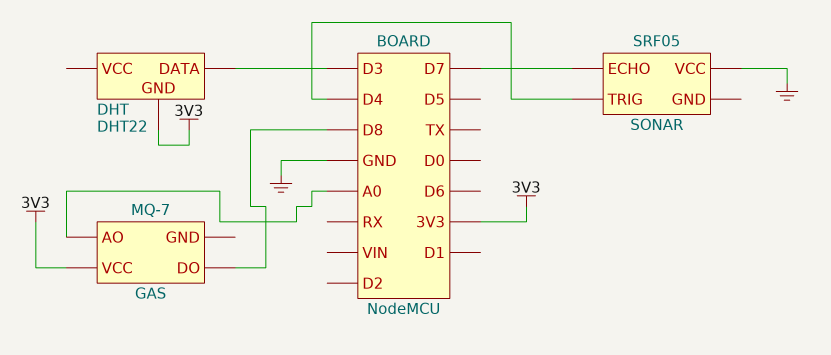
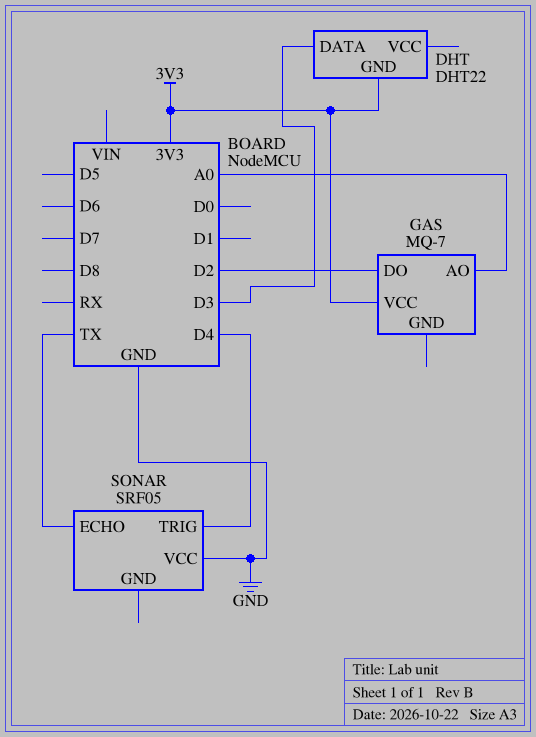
GAS pin DO: D8 -> D2
SONAR pin ECHO: D7 -> TX

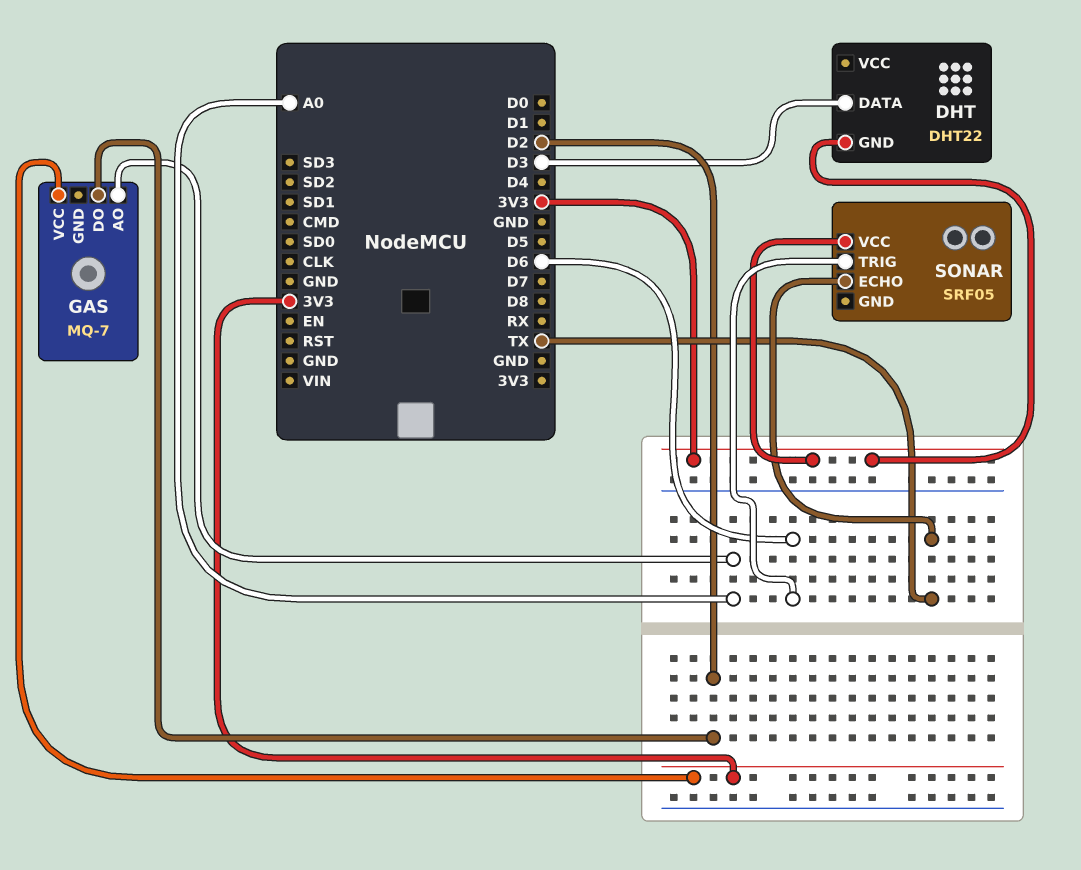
SONAR pin TRIG: D4 -> D6
SONAR pin VCC: GND -> 3V3

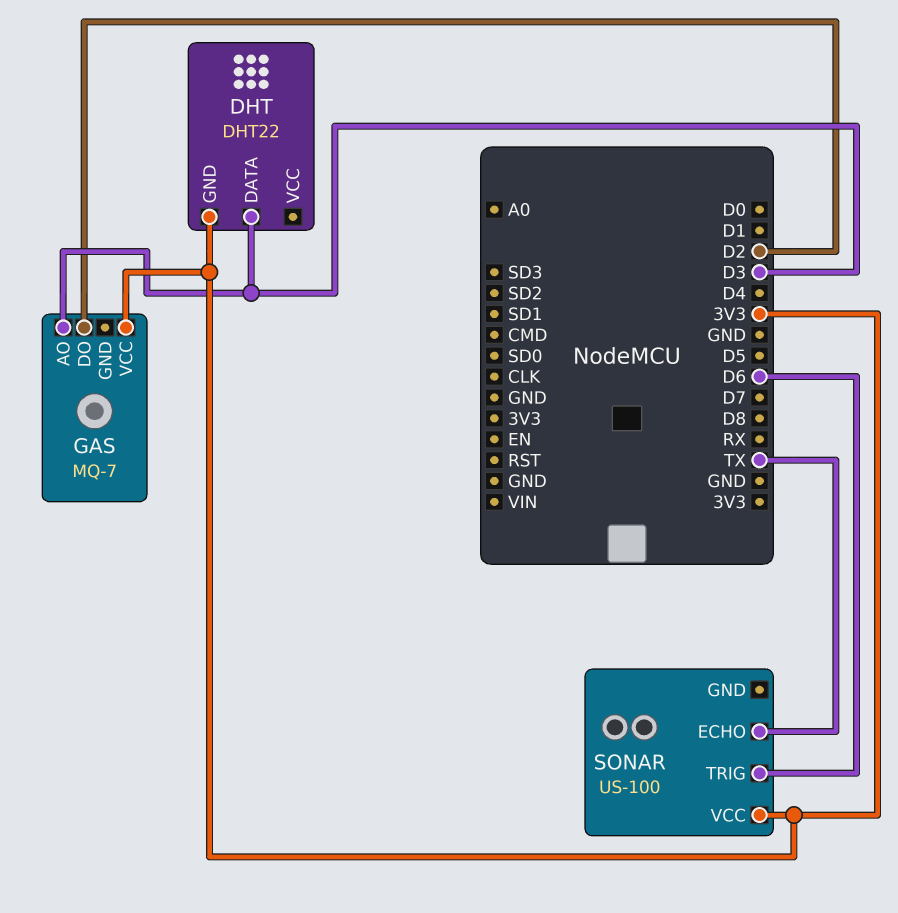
GAS pin AO: A0 -> D3
SONAR: SRF05 -> US-100

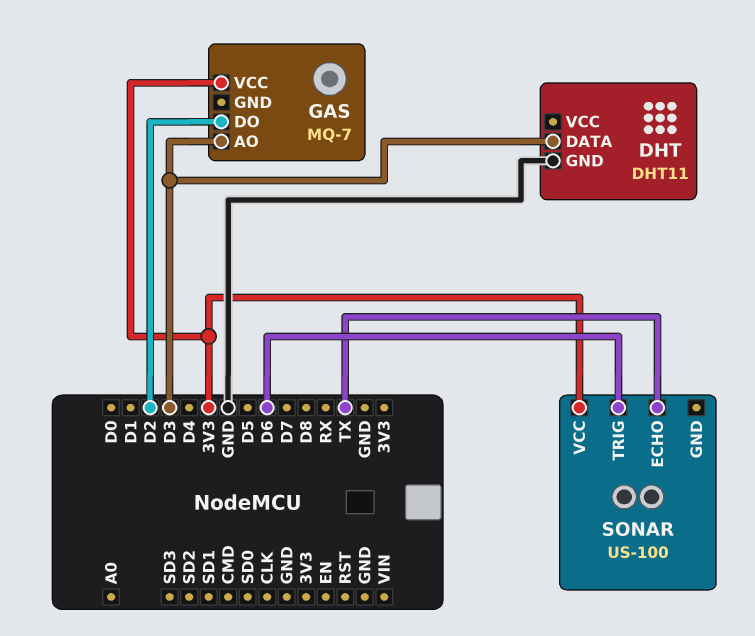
DHT: DHT22 -> DHT11
DHT pin GND: 3V3 -> GND

